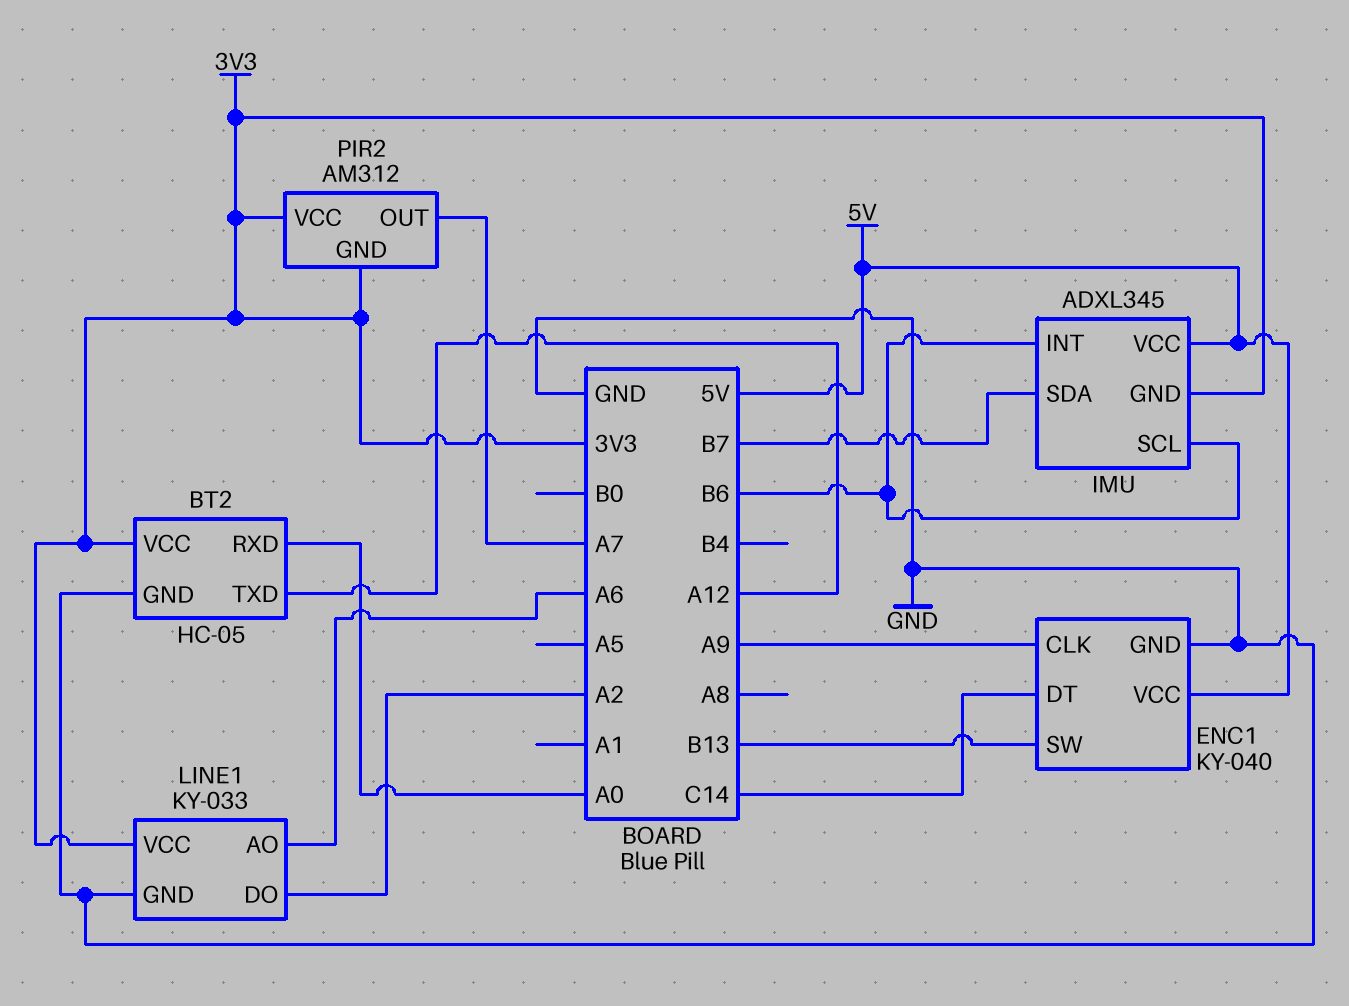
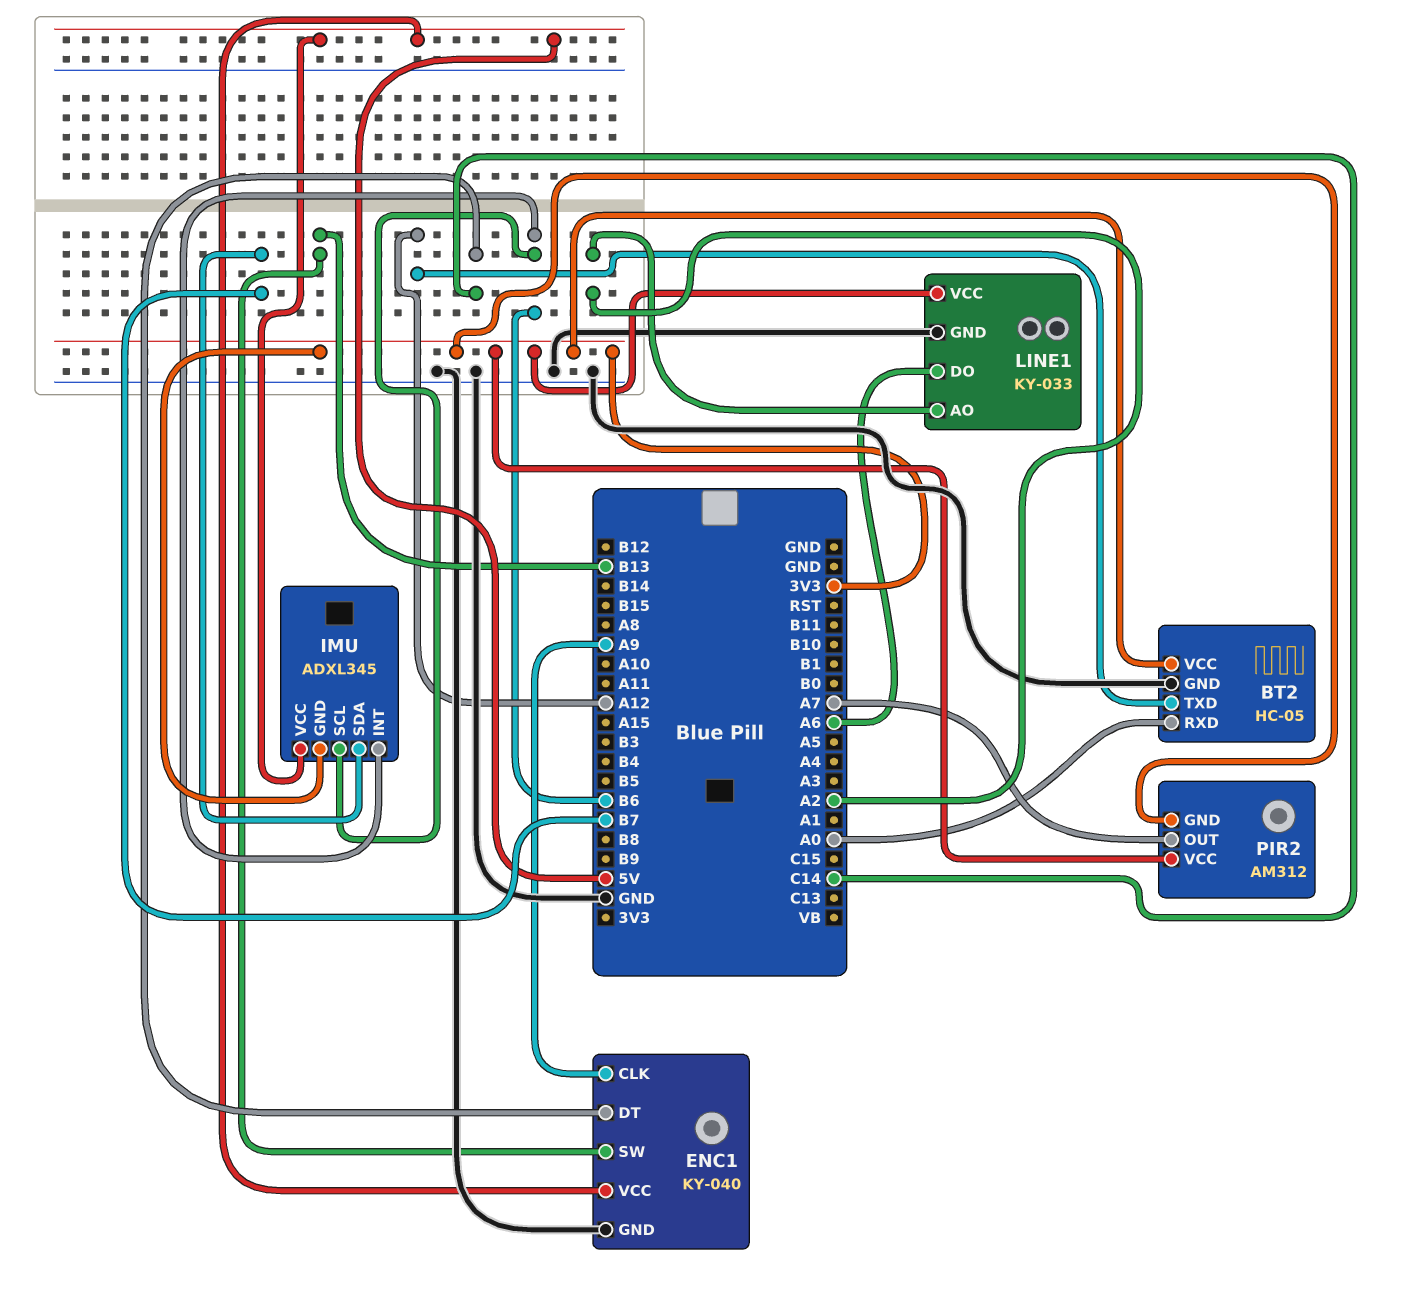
LINE1 pin AO: A6 -> A2
LINE1 pin DO: A2 -> A6

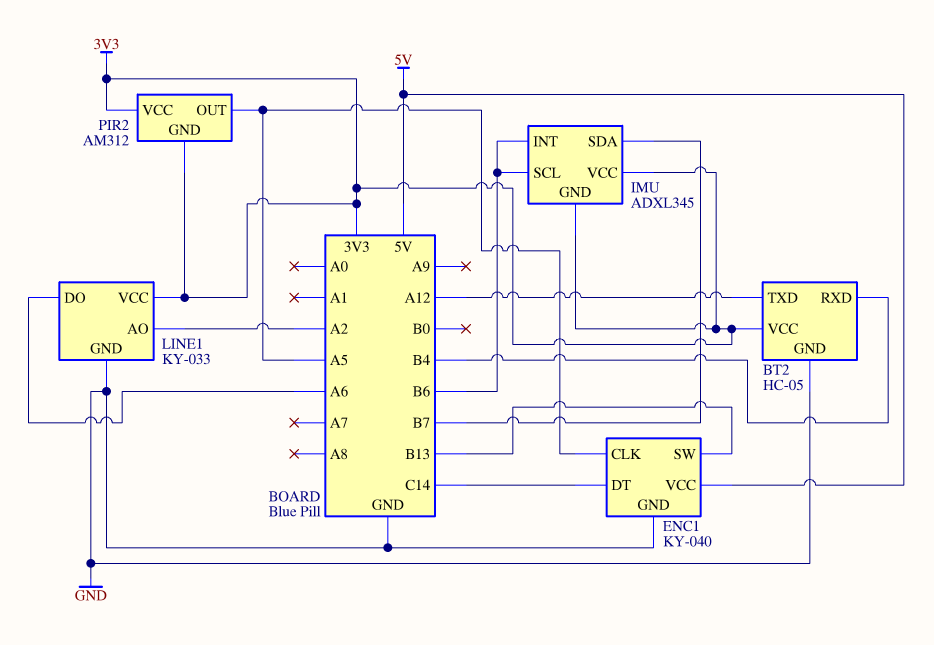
BT2 pin RXD: A0 -> B4
ENC1 pin CLK: A9 -> A5
IMU pin VCC: 5V -> 3V3
PIR2 pin OUT: A7 -> A5

